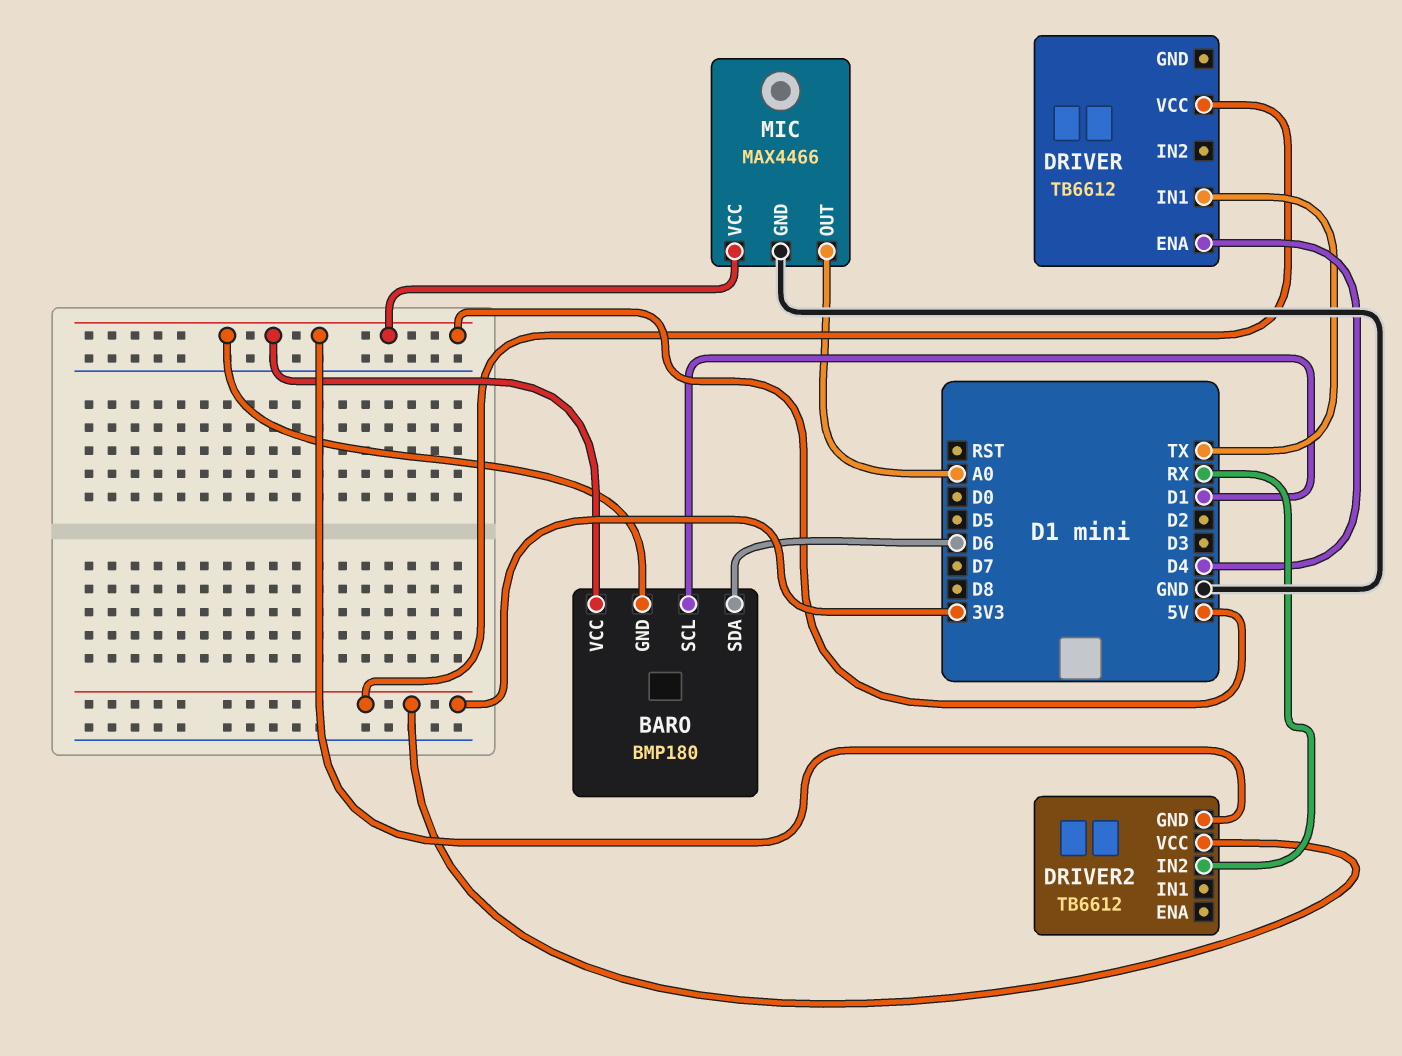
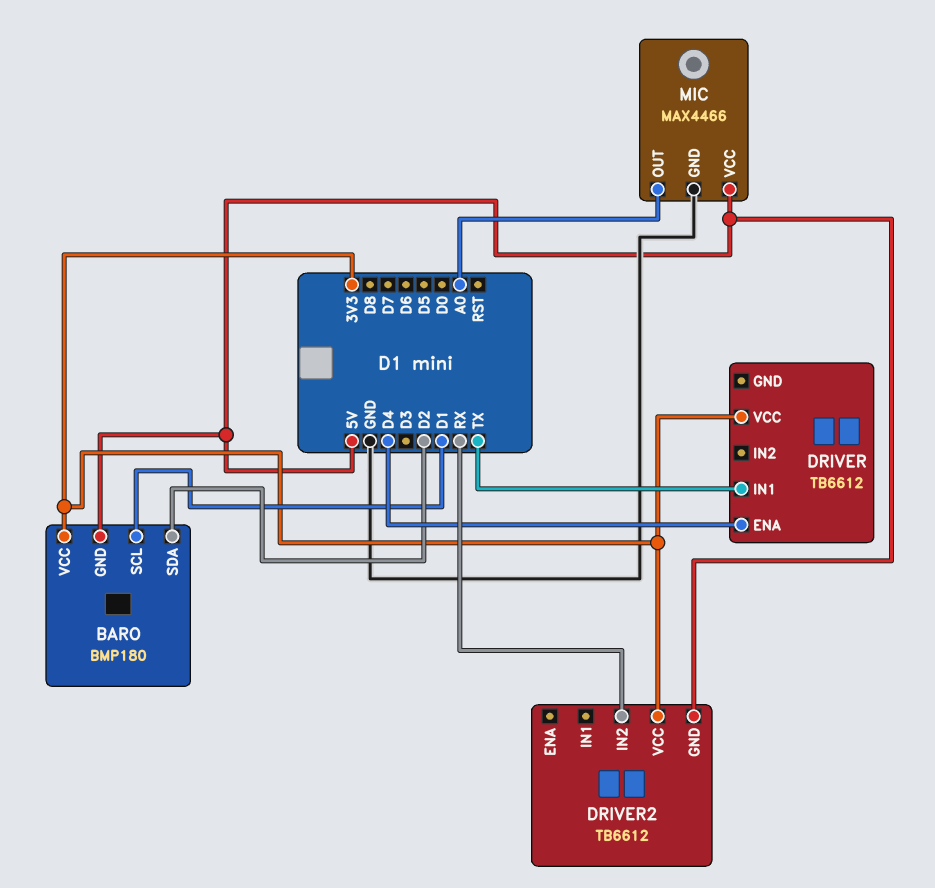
BARO pin SDA: D6 -> D2
BARO pin VCC: 5V -> 3V3

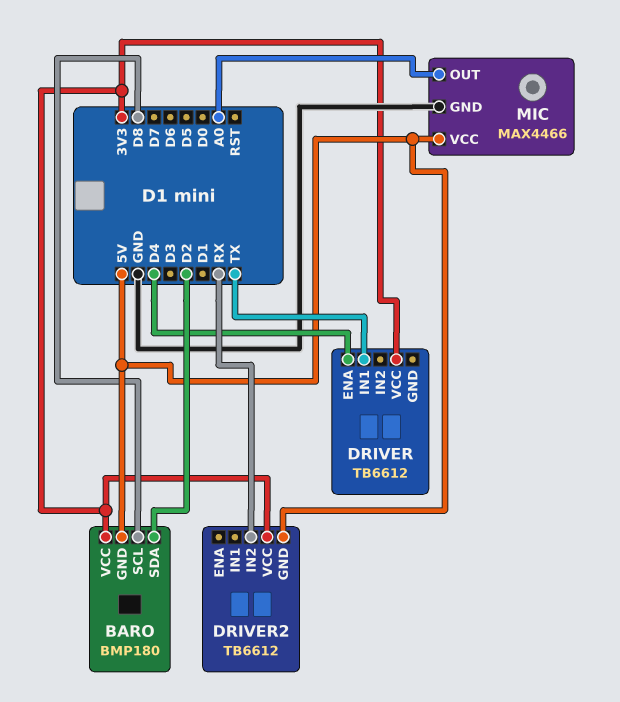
BARO pin SCL: D1 -> D8

